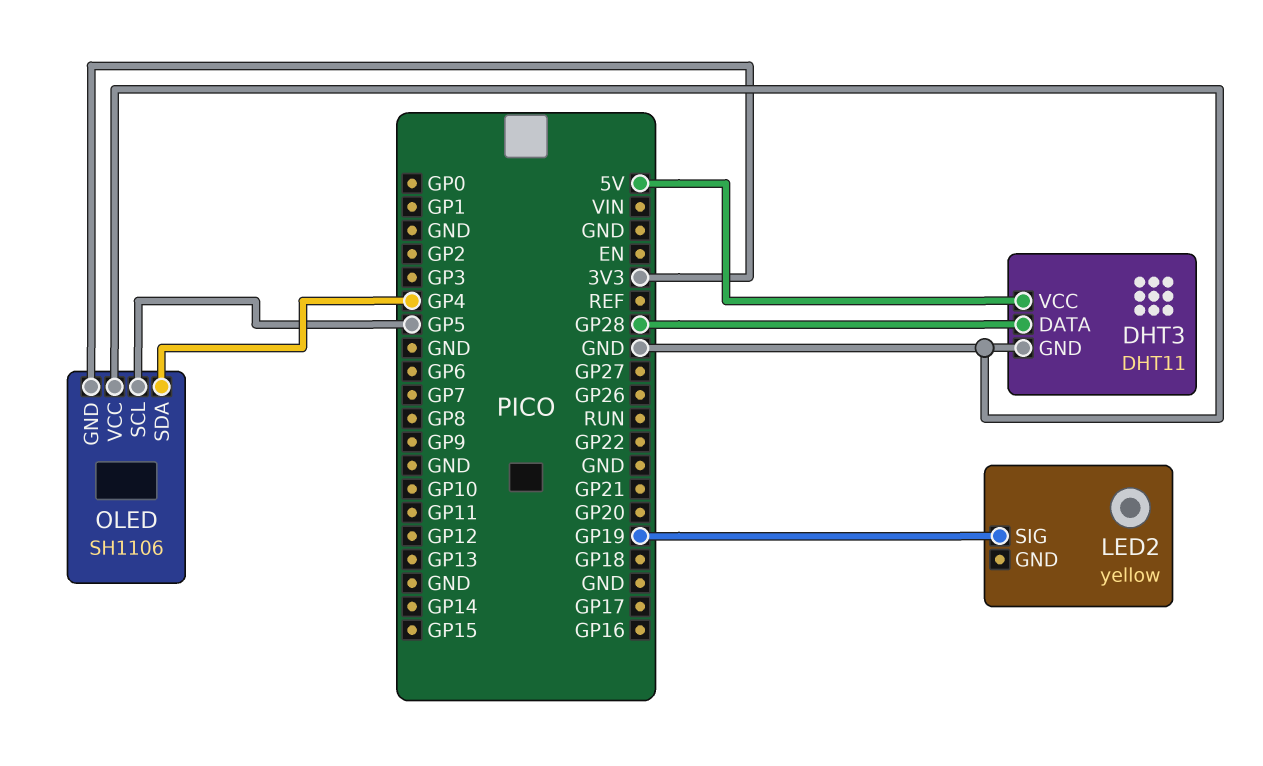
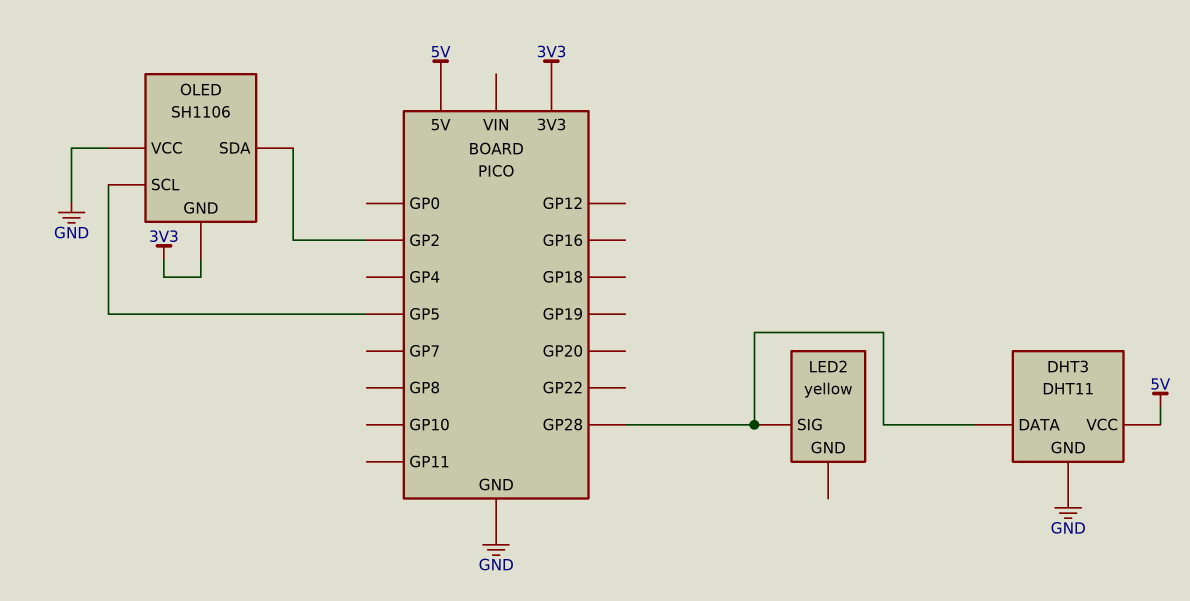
LED2 pin SIG: GP19 -> GP28
OLED pin SDA: GP4 -> GP2

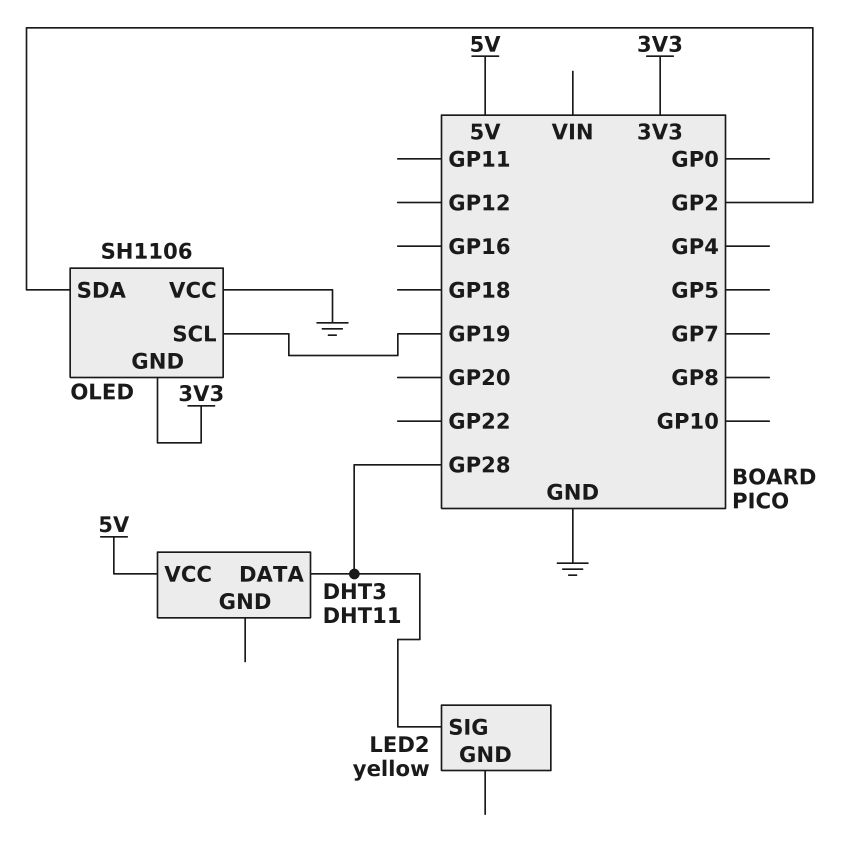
DHT3 pin GND: GND -> none
OLED pin SCL: GP5 -> GP19

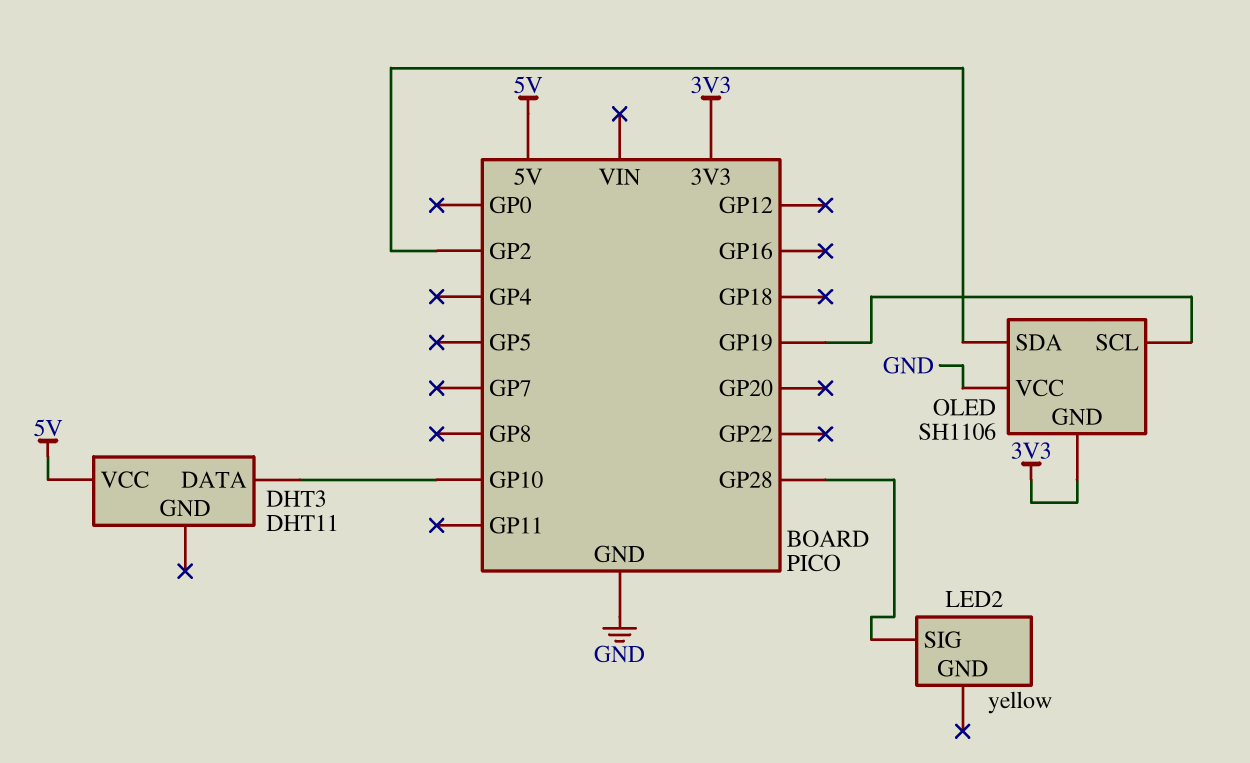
DHT3 pin DATA: GP28 -> GP10

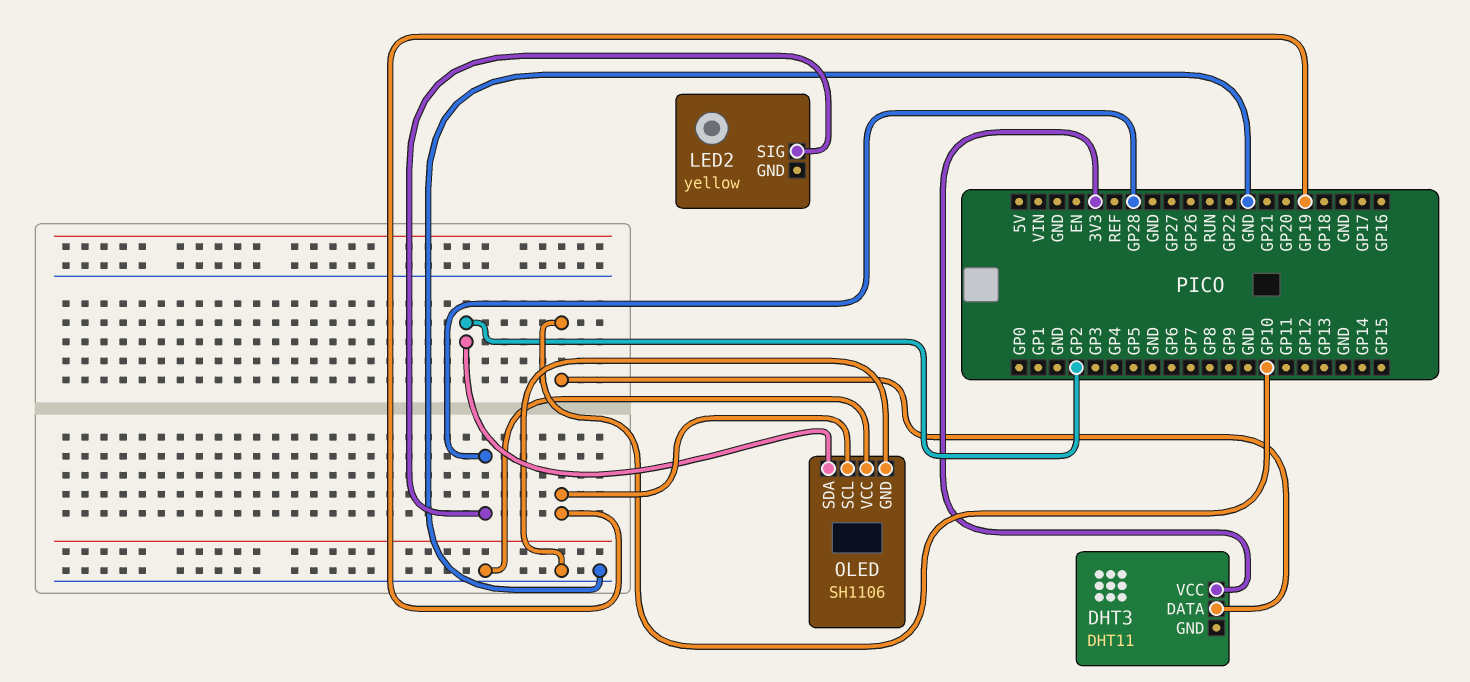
DHT3 pin VCC: 5V -> 3V3
OLED pin GND: 3V3 -> GND

